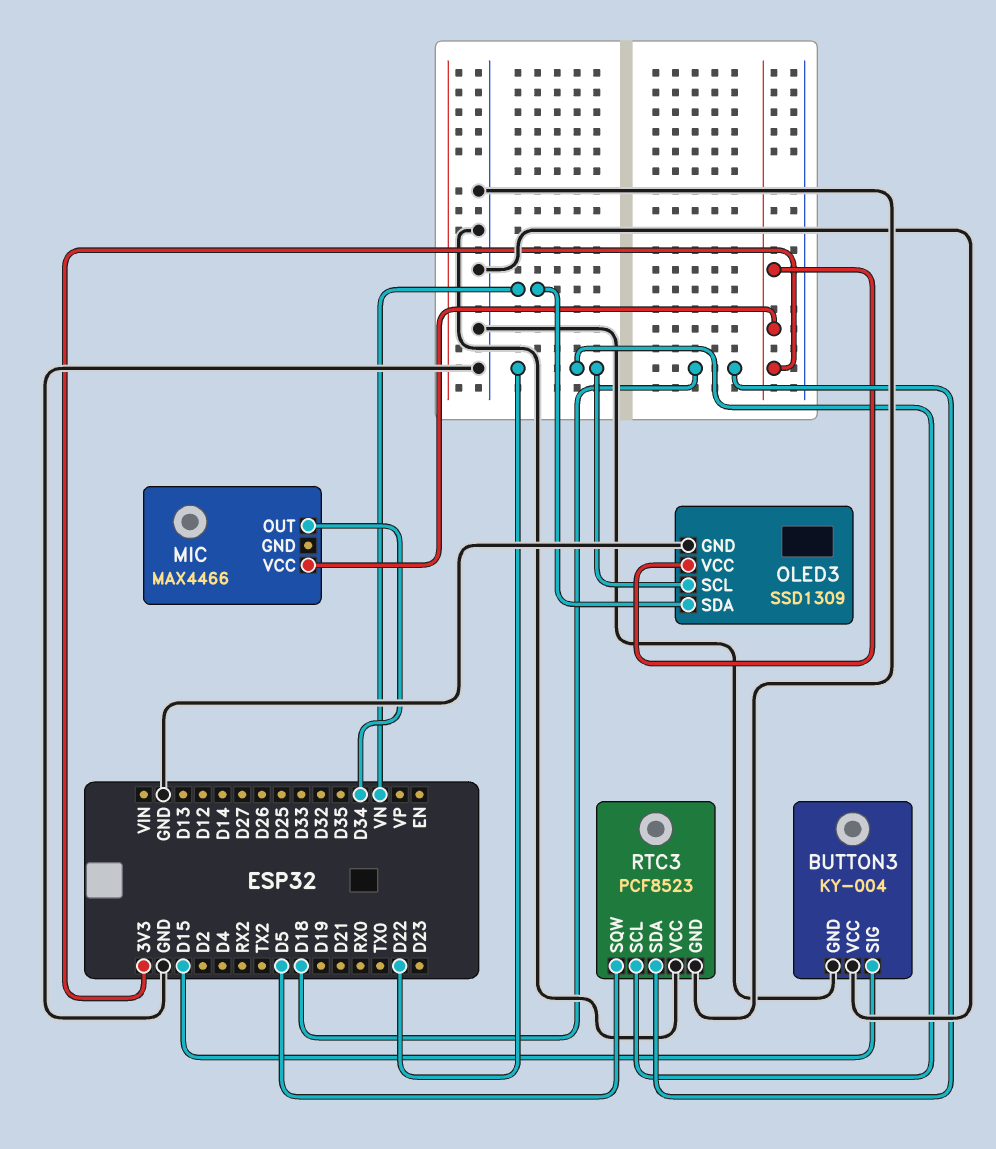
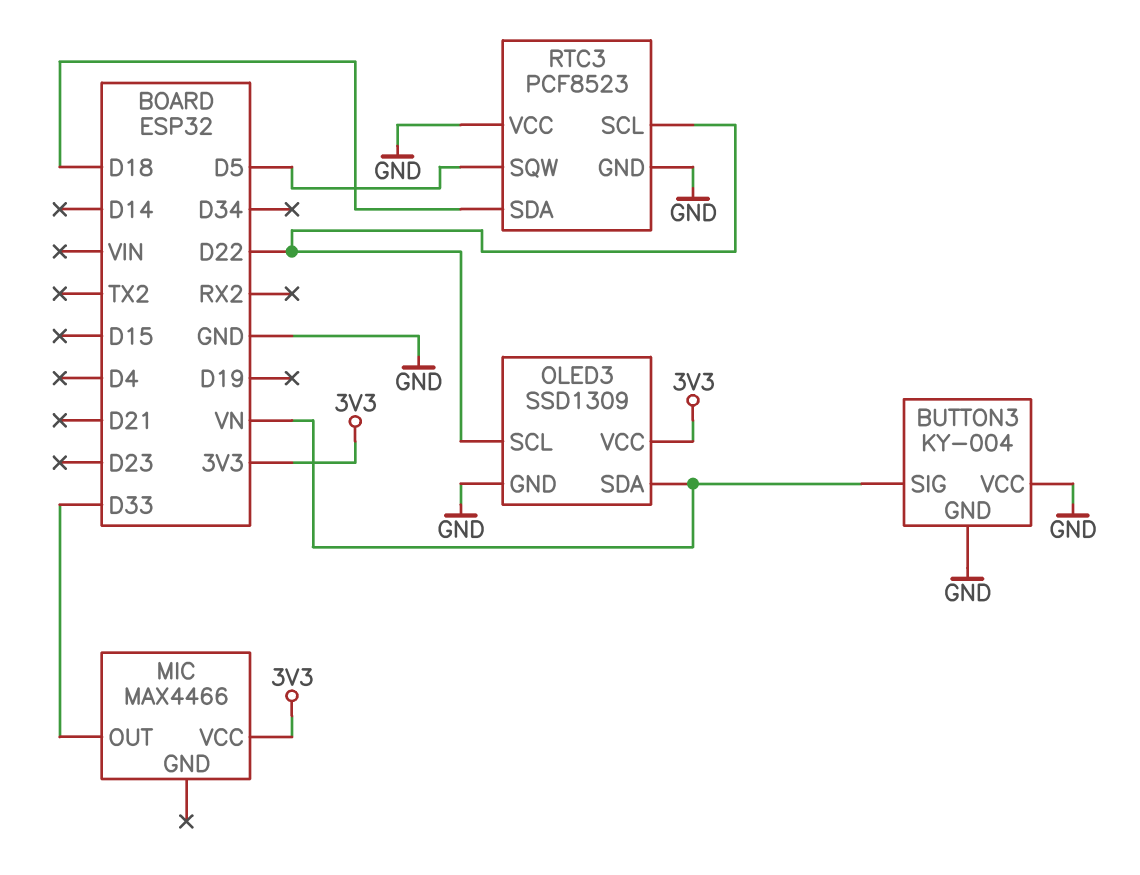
BUTTON3 pin SIG: D15 -> VN
MIC pin OUT: D34 -> D33

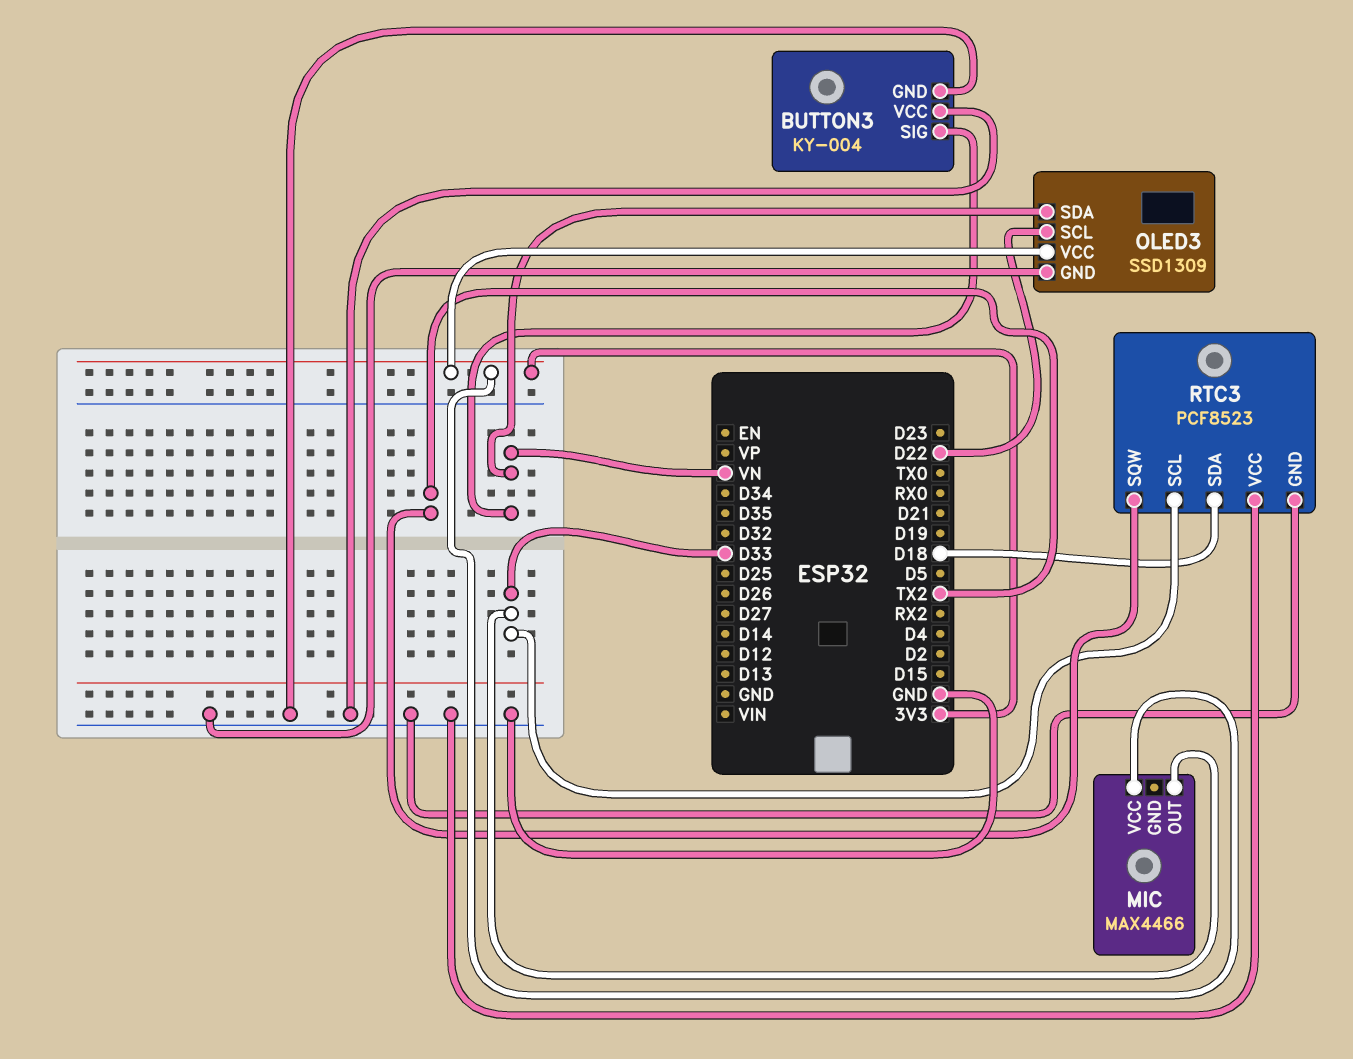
RTC3 pin SCL: D22 -> D33
RTC3 pin SQW: D5 -> TX2

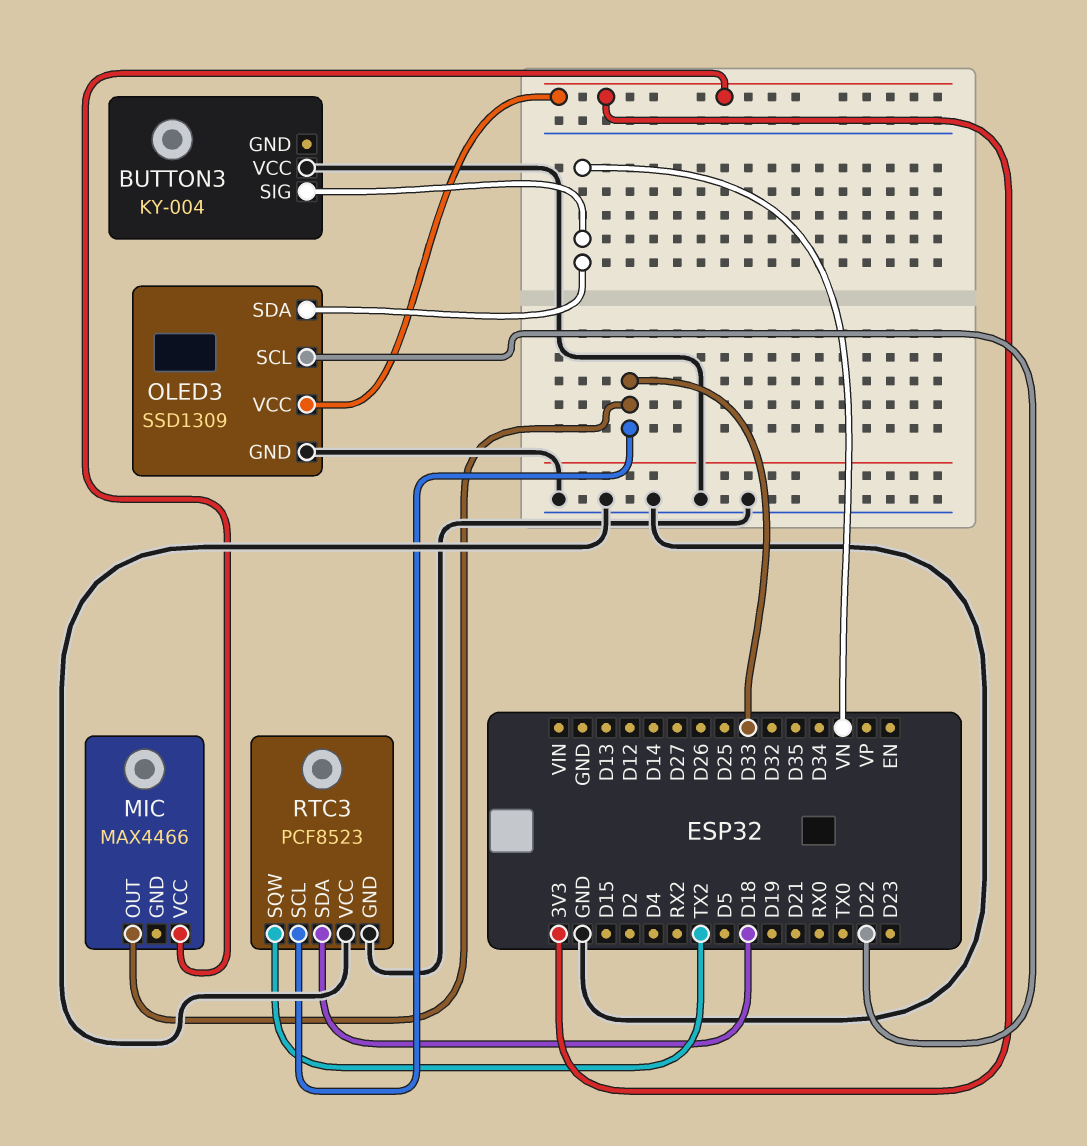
BUTTON3 pin GND: GND -> none

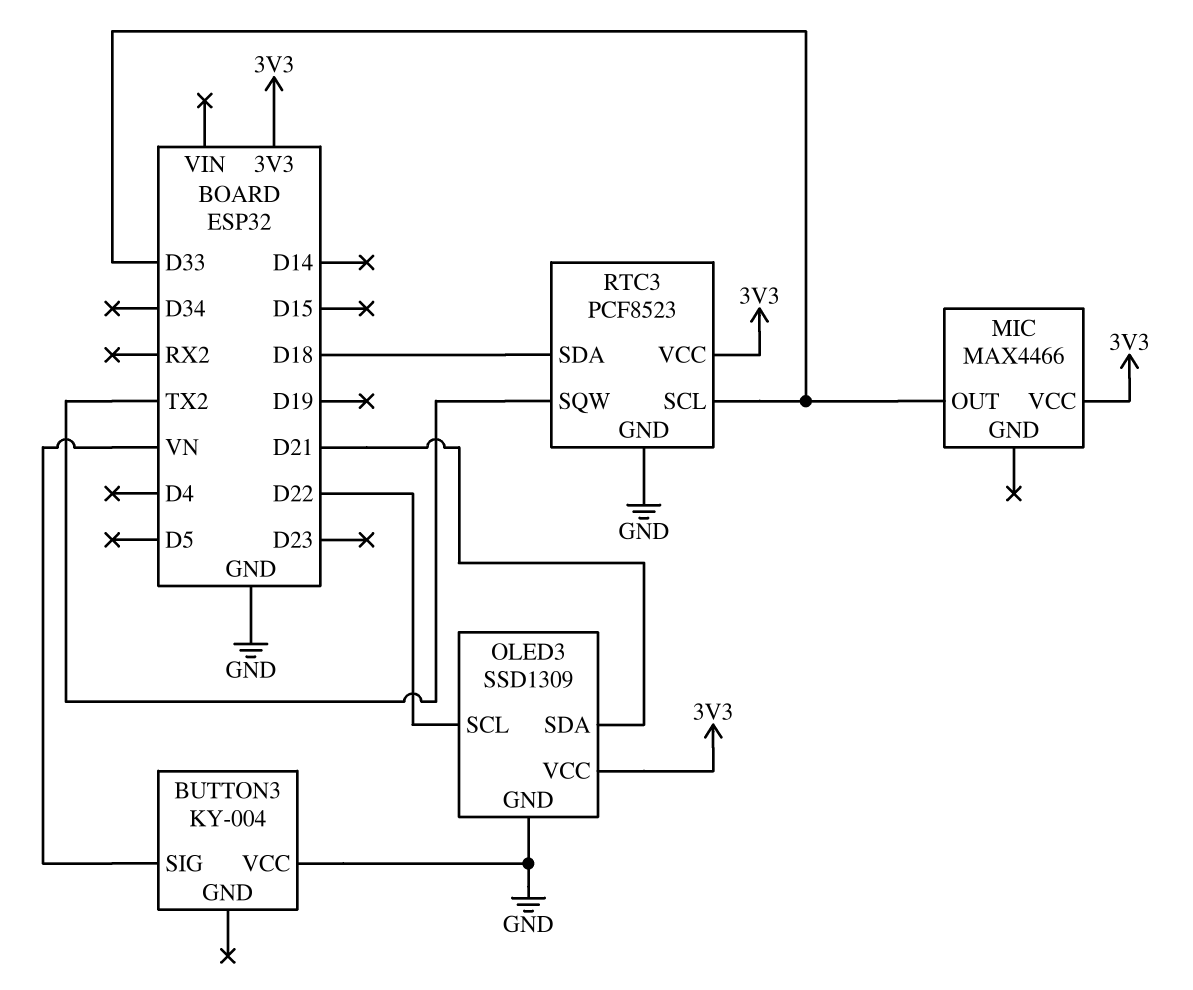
OLED3 pin SDA: VN -> D21
RTC3 pin VCC: GND -> 3V3

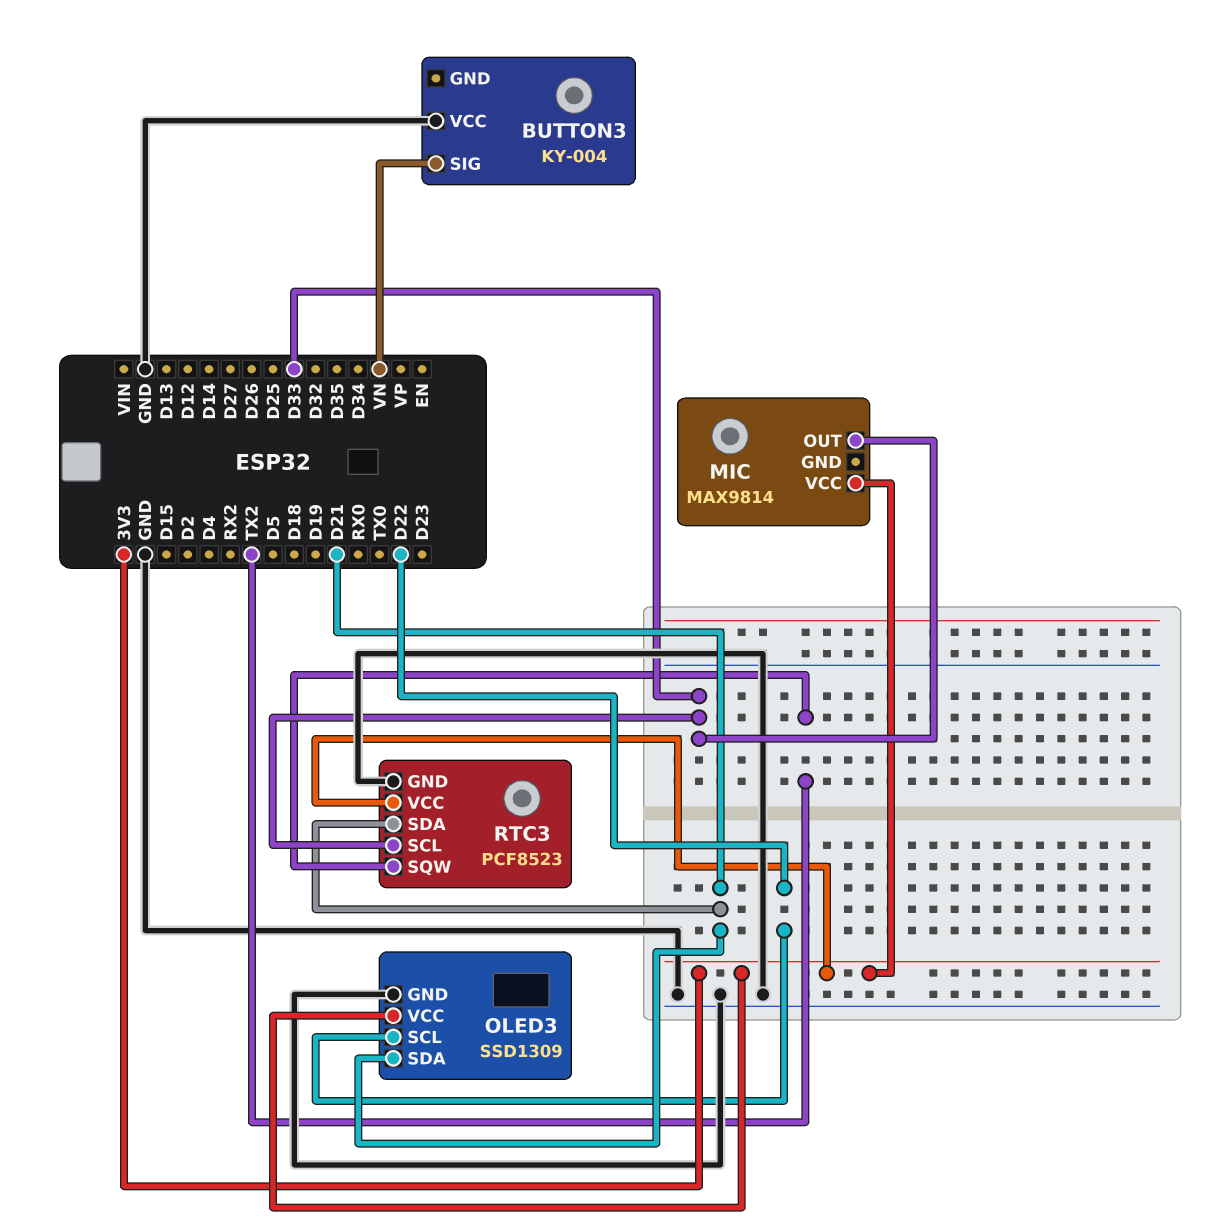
MIC: MAX4466 -> MAX9814
RTC3 pin SDA: D18 -> D21

